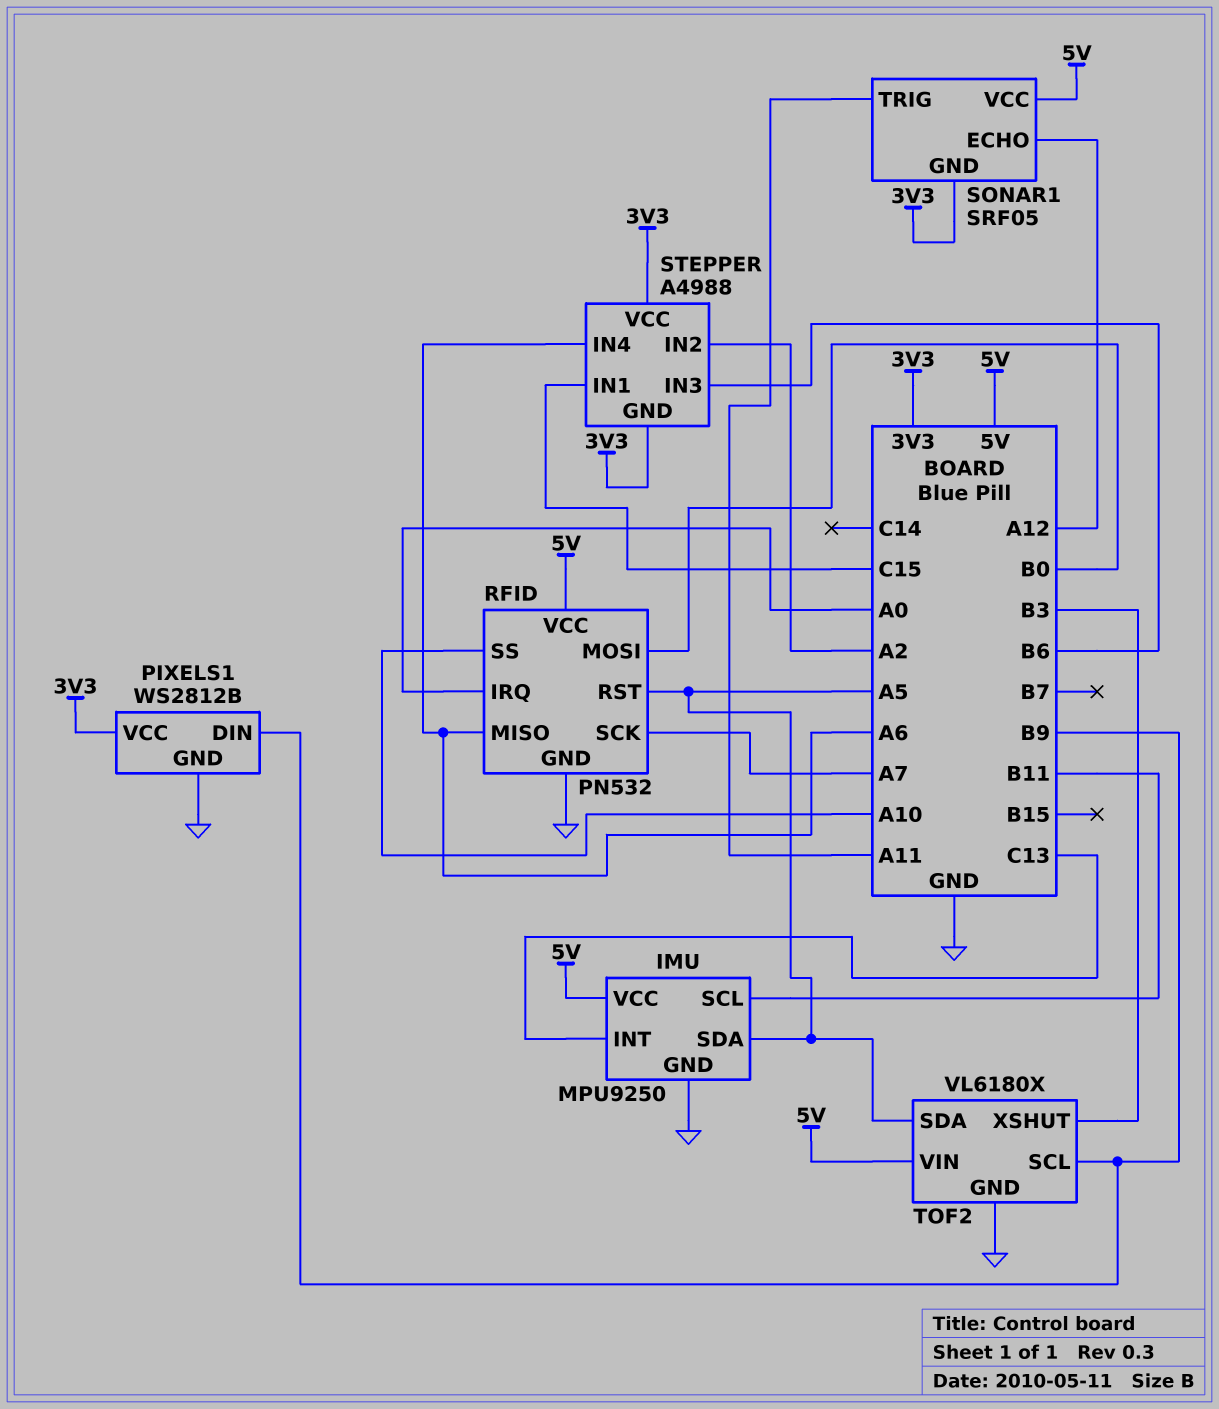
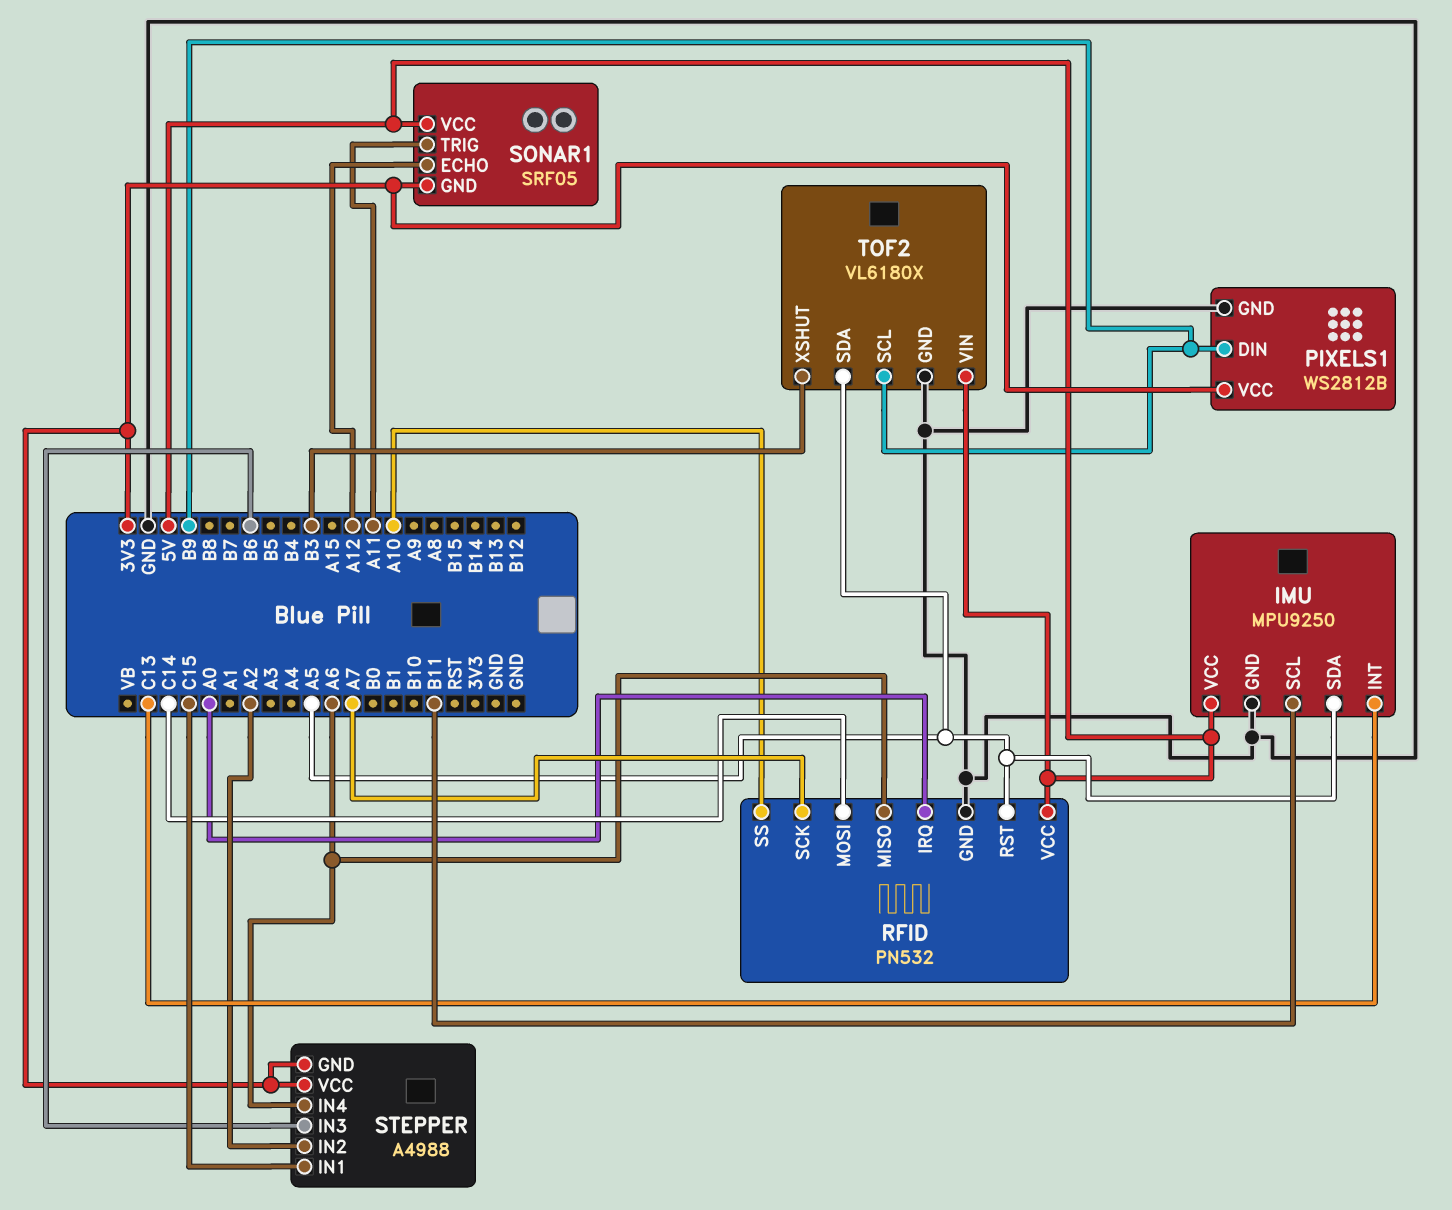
RFID pin MOSI: B0 -> C14

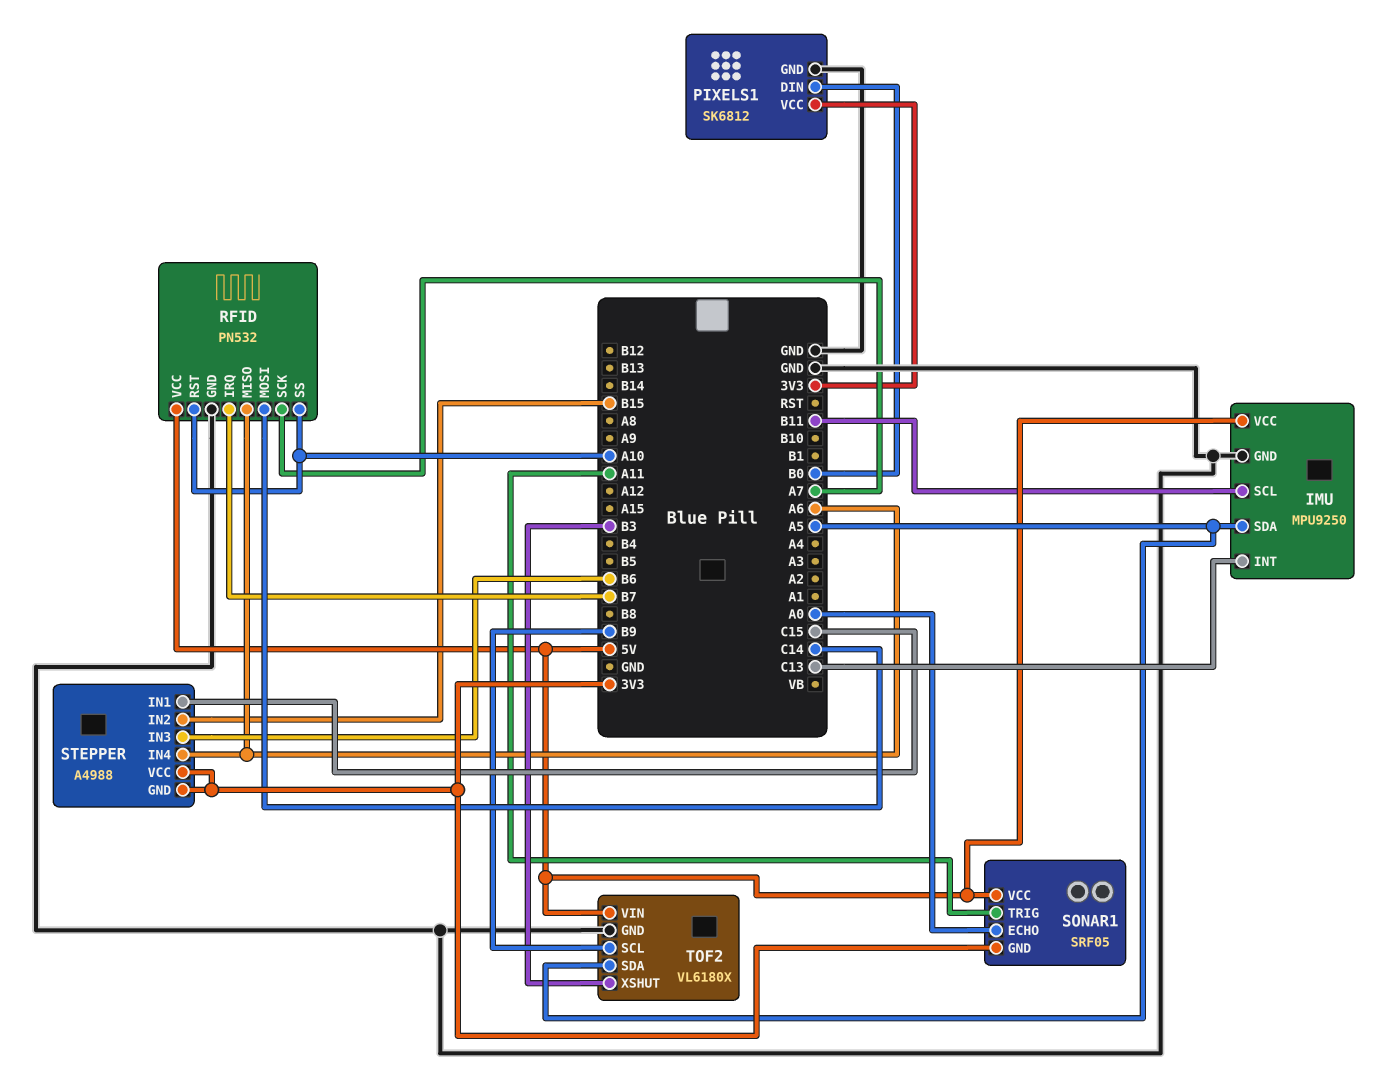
PIXELS1: WS2812B -> SK6812
PIXELS1 pin DIN: B9 -> B0
RFID pin IRQ: A0 -> B7
RFID pin RST: A5 -> A10
SONAR1 pin ECHO: A12 -> A0
STEPPER pin IN2: A2 -> B15

